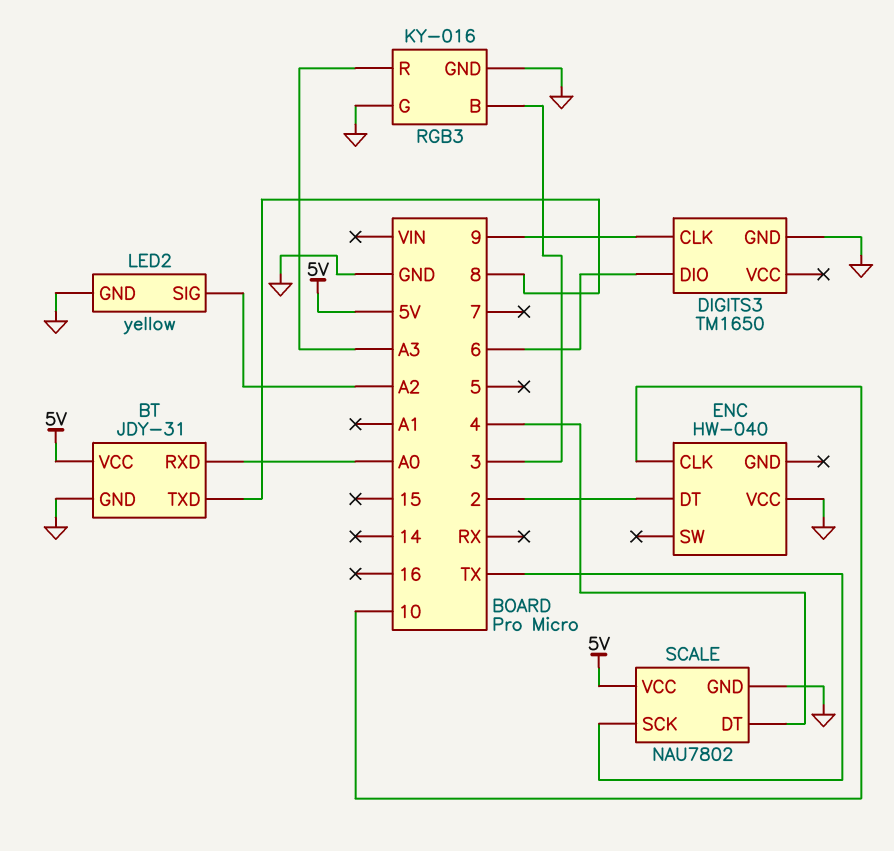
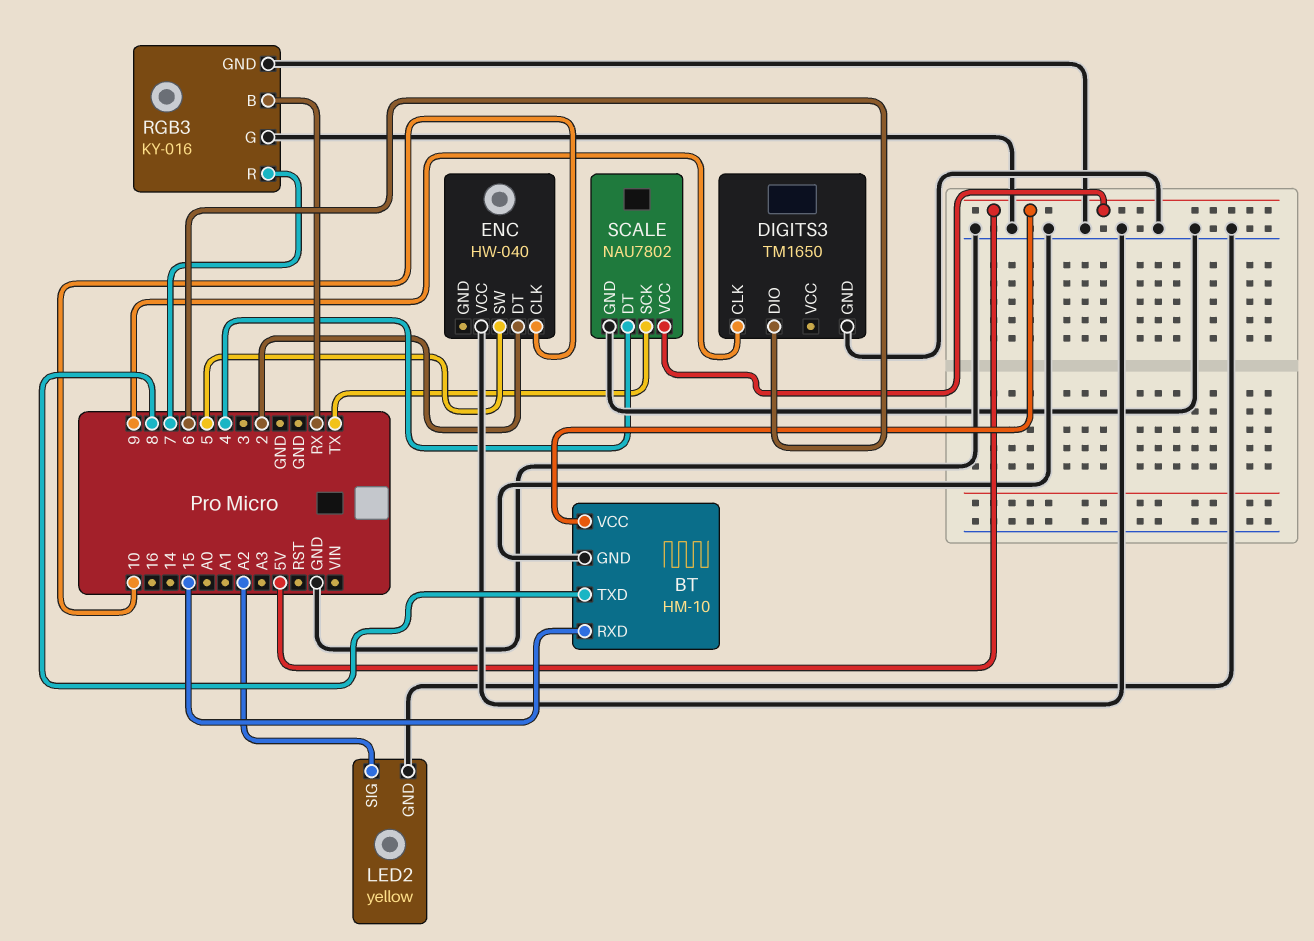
BT: JDY-31 -> HM-10
BT pin RXD: A0 -> 15
ENC pin SW: none -> 5
RGB3 pin B: 3 -> RX
RGB3 pin R: A3 -> 7

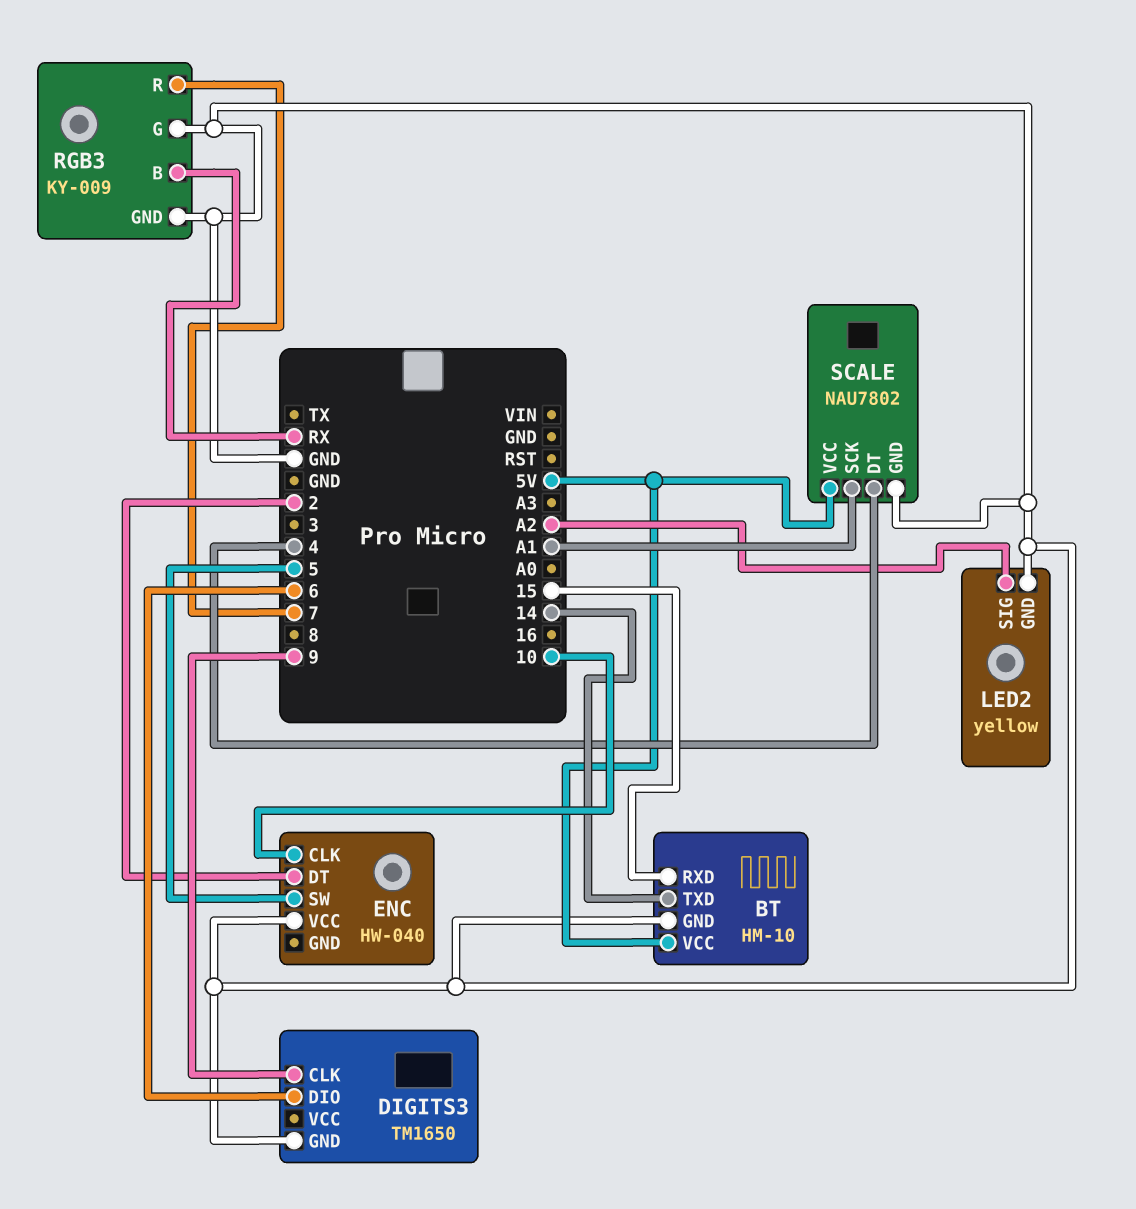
BT pin TXD: 8 -> 14
RGB3: KY-016 -> KY-009
SCALE pin SCK: TX -> A1

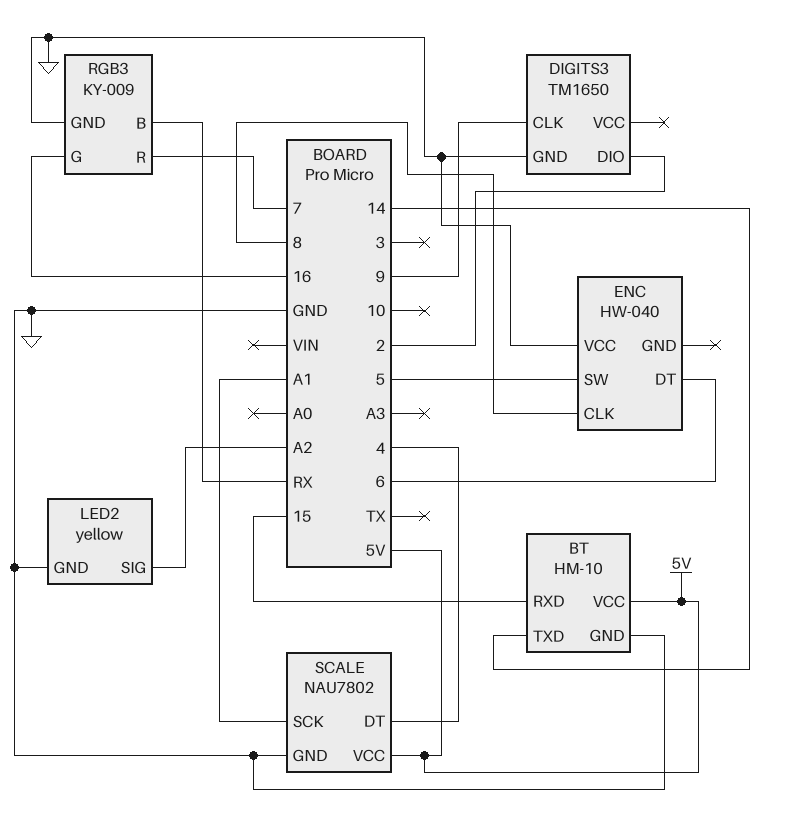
DIGITS3 pin DIO: 6 -> 2
ENC pin CLK: 10 -> 8
ENC pin DT: 2 -> 6
RGB3 pin G: GND -> 16

